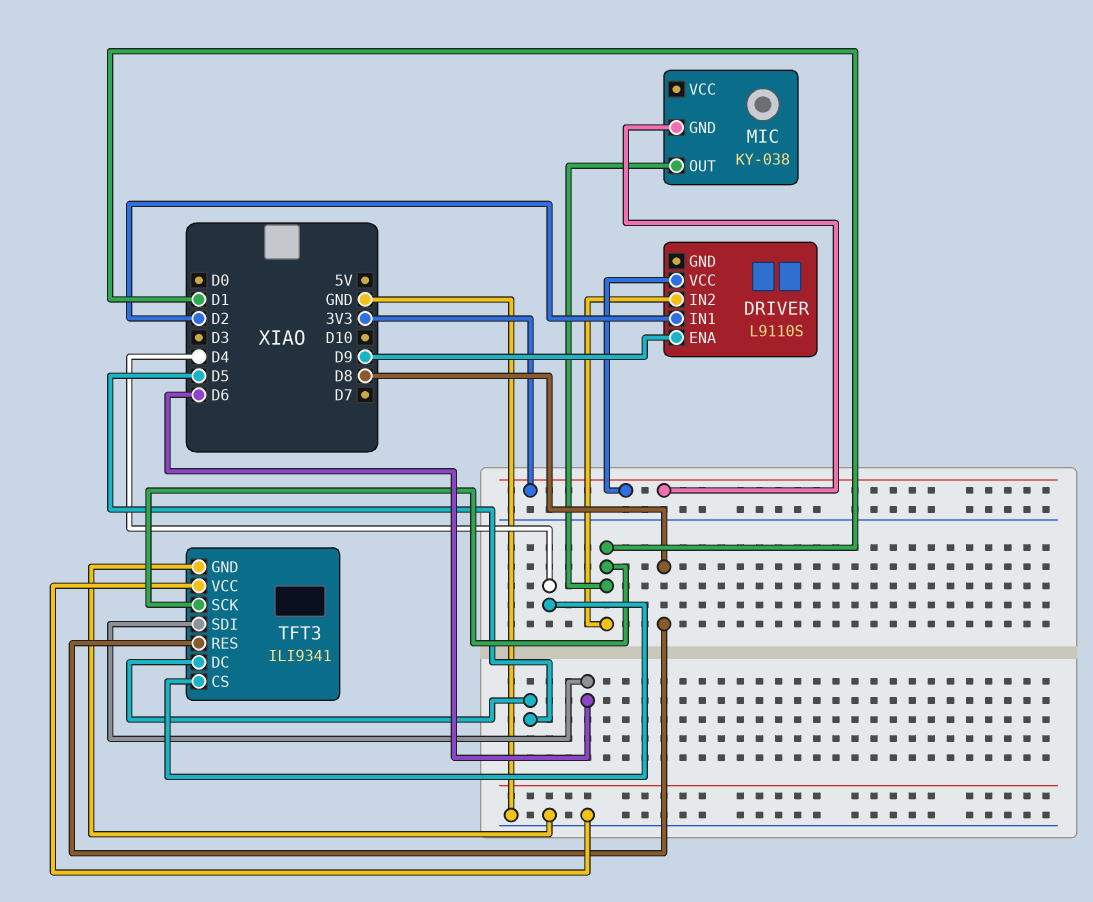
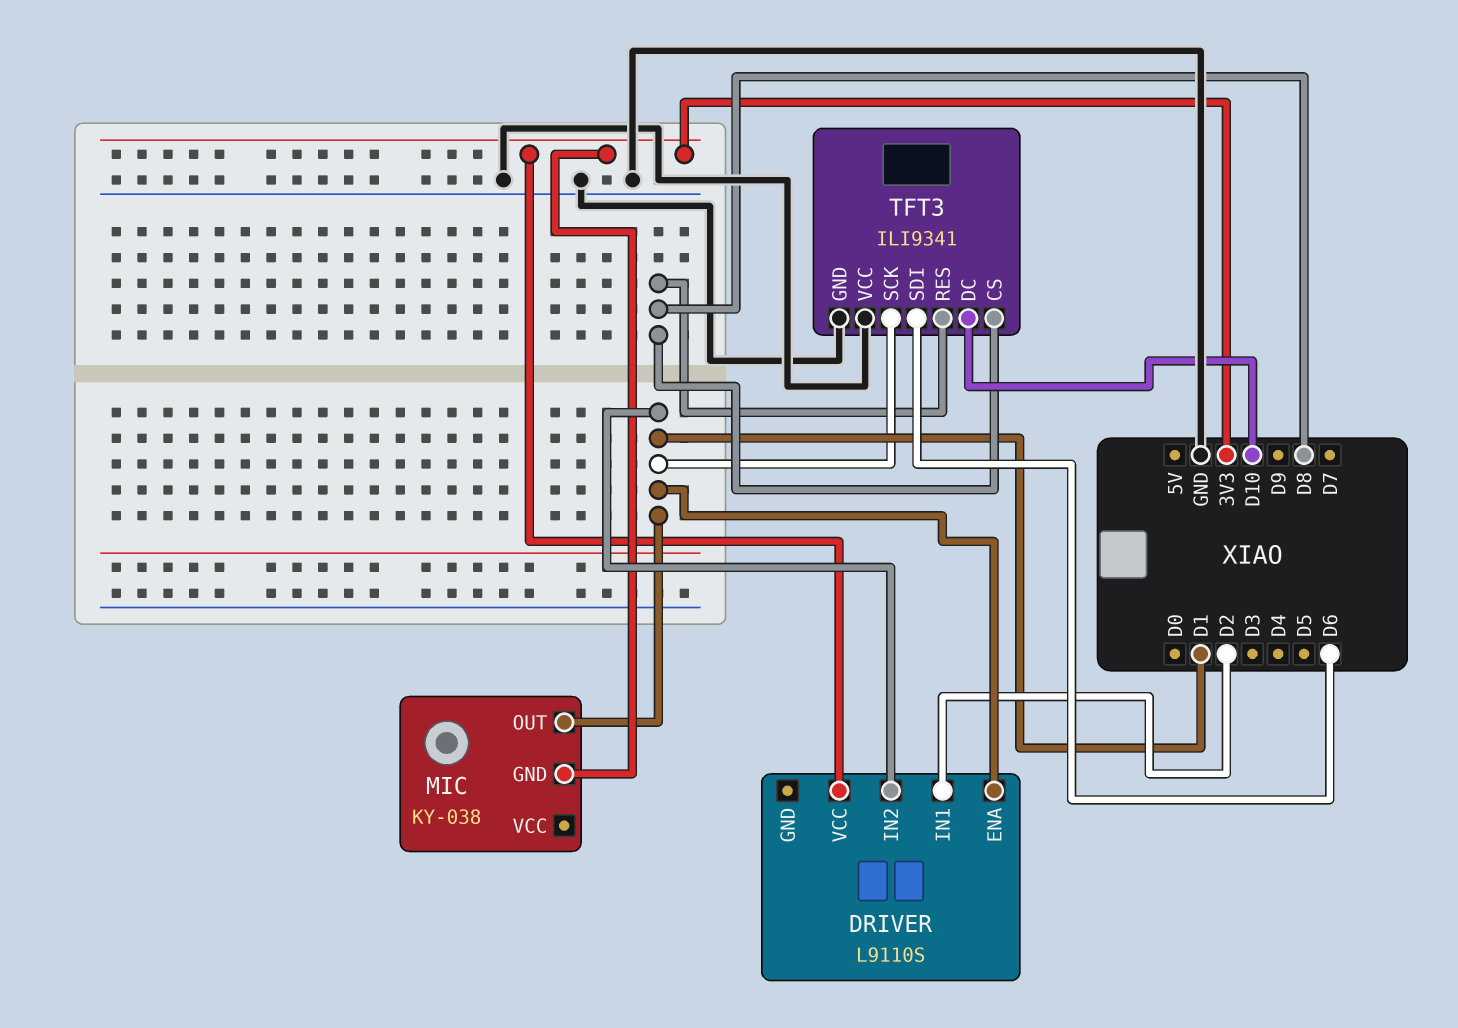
DRIVER pin ENA: D9 -> D1
TFT3 pin CS: D4 -> D8
TFT3 pin DC: D5 -> D10

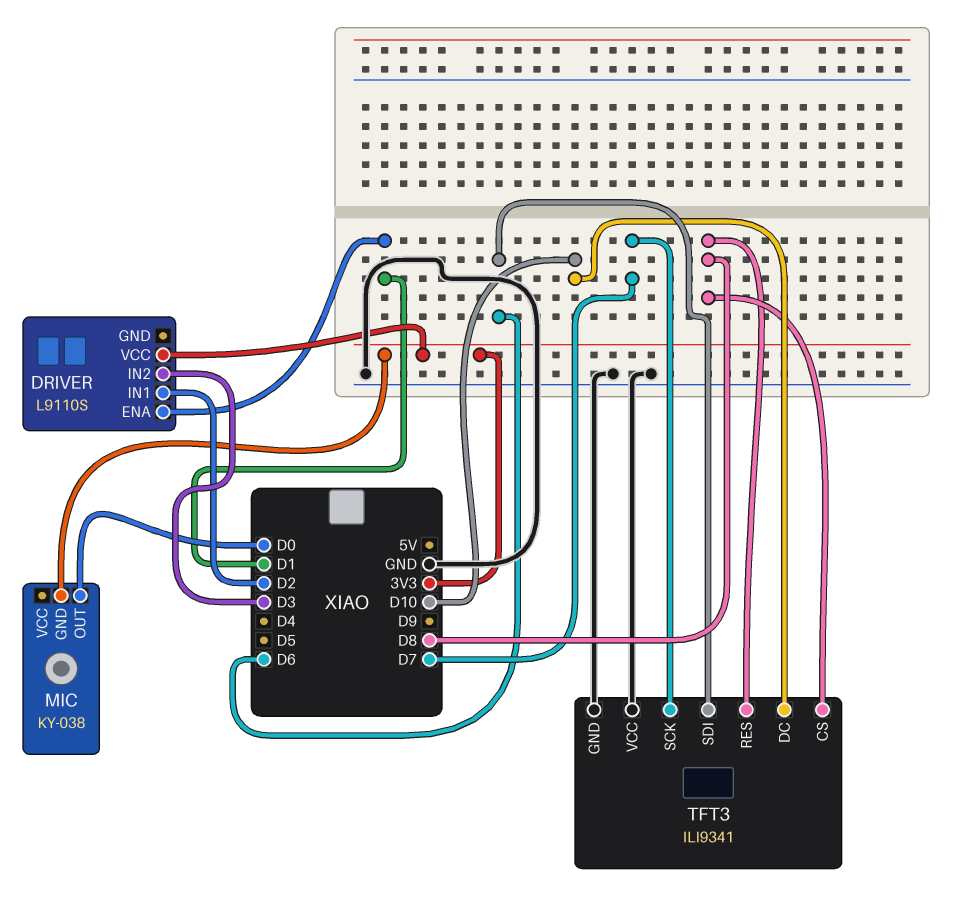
DRIVER pin IN2: D1 -> D3
MIC pin OUT: D1 -> D0
TFT3 pin SCK: D1 -> D7

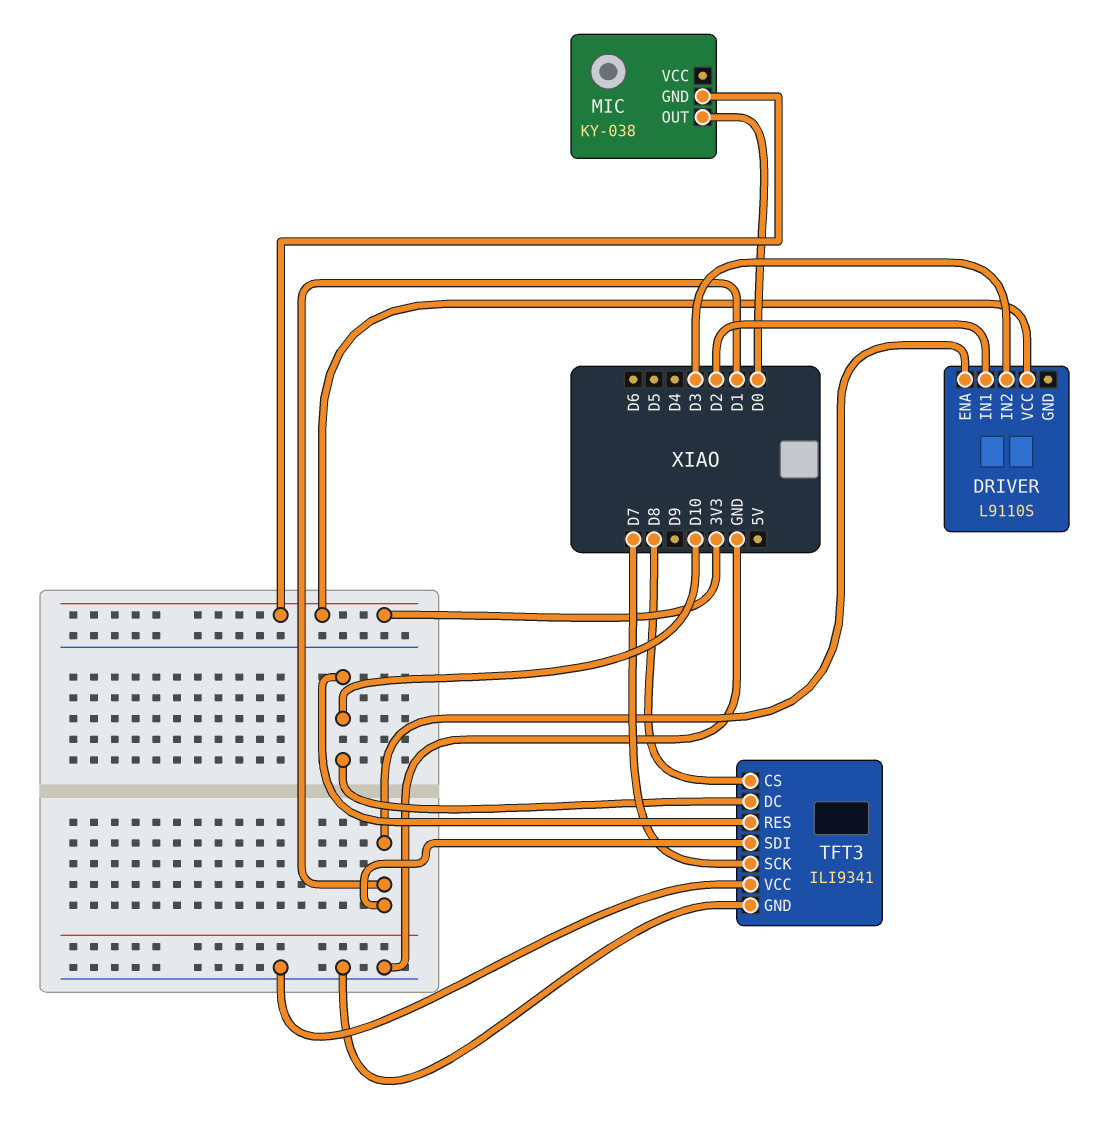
TFT3 pin RES: D8 -> D10
TFT3 pin SDI: D6 -> D1

